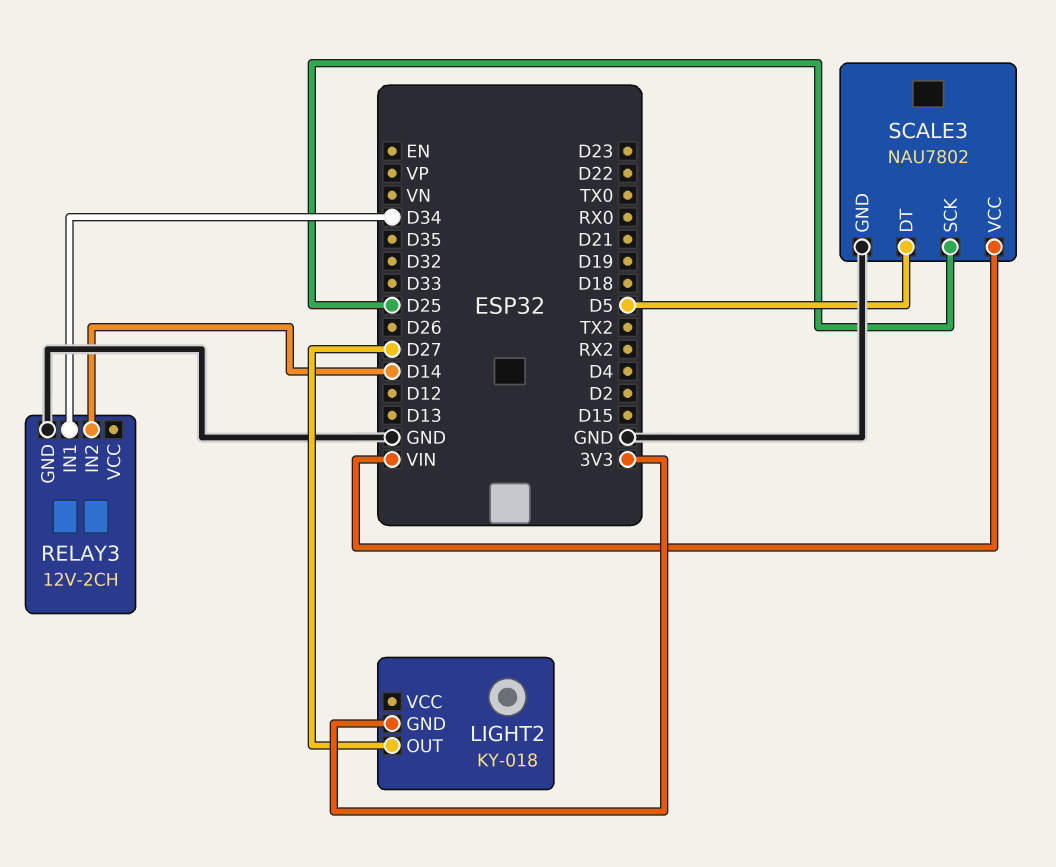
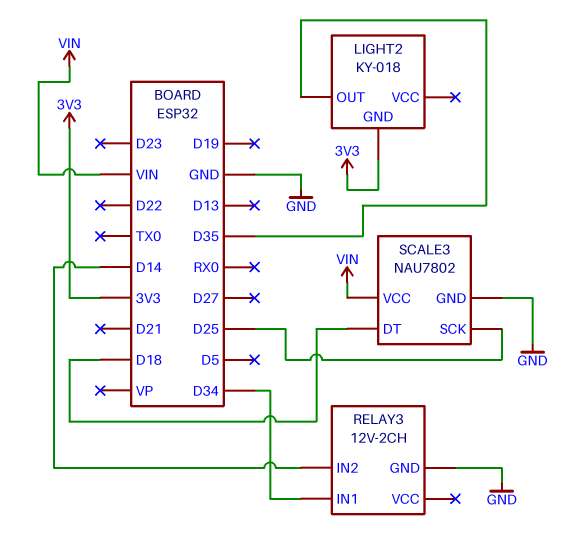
LIGHT2 pin OUT: D27 -> D35
SCALE3 pin DT: D5 -> D18

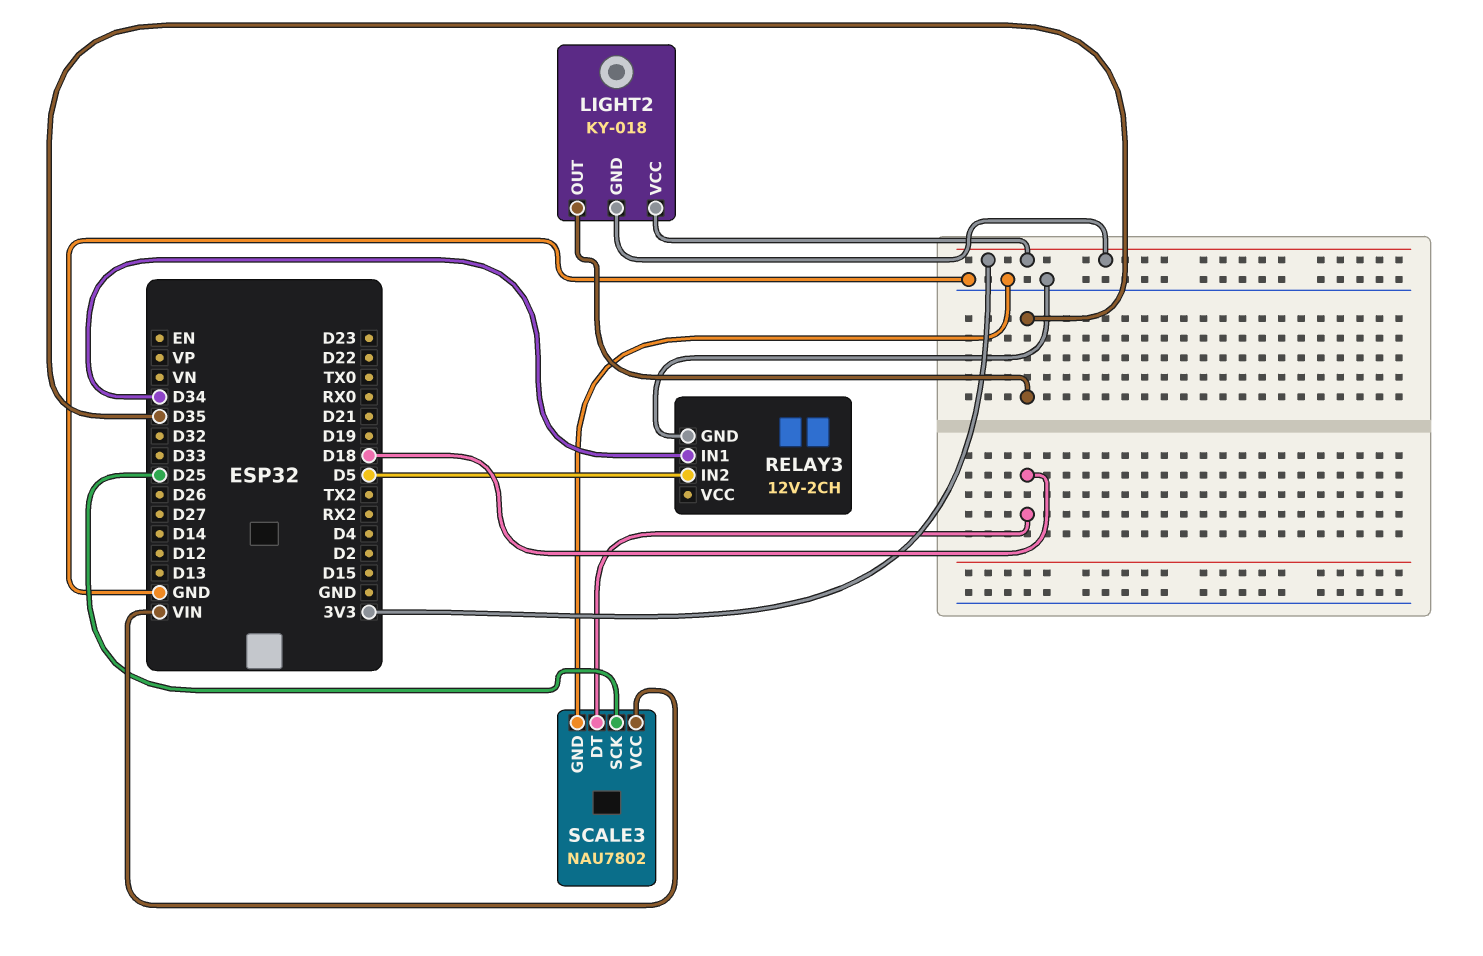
LIGHT2 pin VCC: none -> 3V3
RELAY3 pin IN2: D14 -> D5

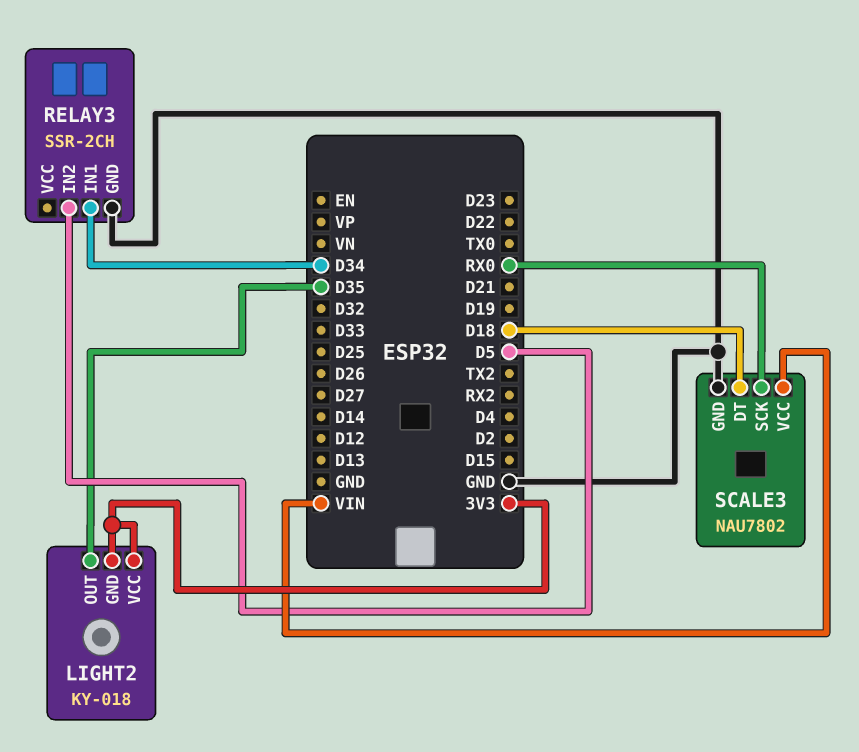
RELAY3: 12V-2CH -> SSR-2CH
SCALE3 pin SCK: D25 -> RX0

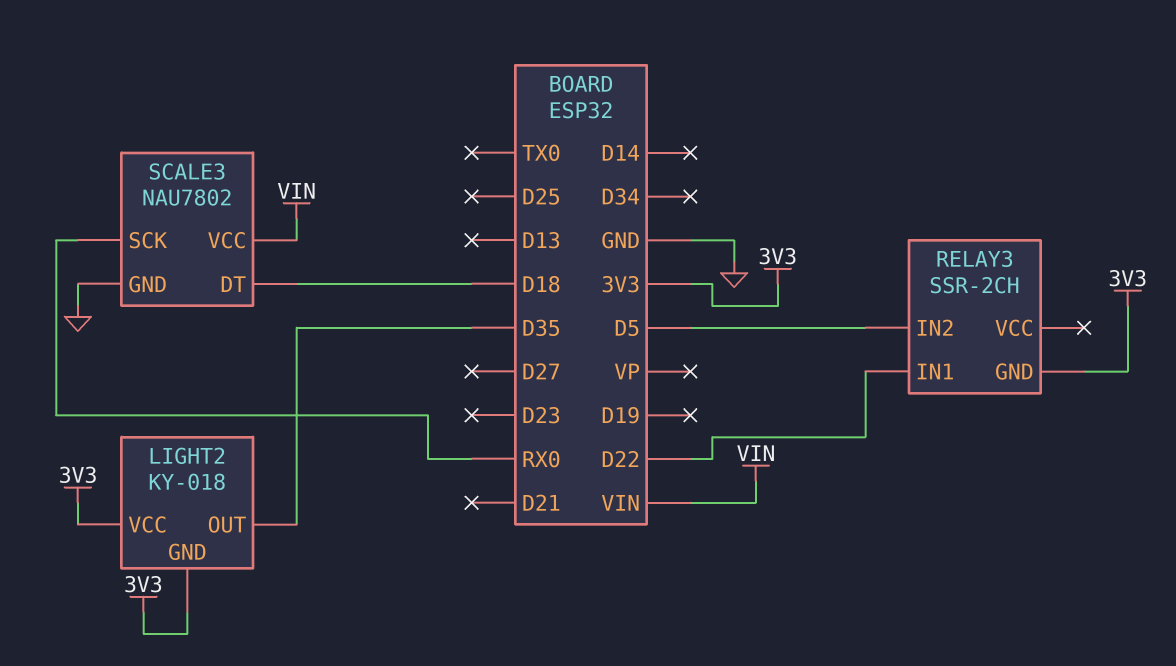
RELAY3 pin GND: GND -> 3V3
RELAY3 pin IN1: D34 -> D22

